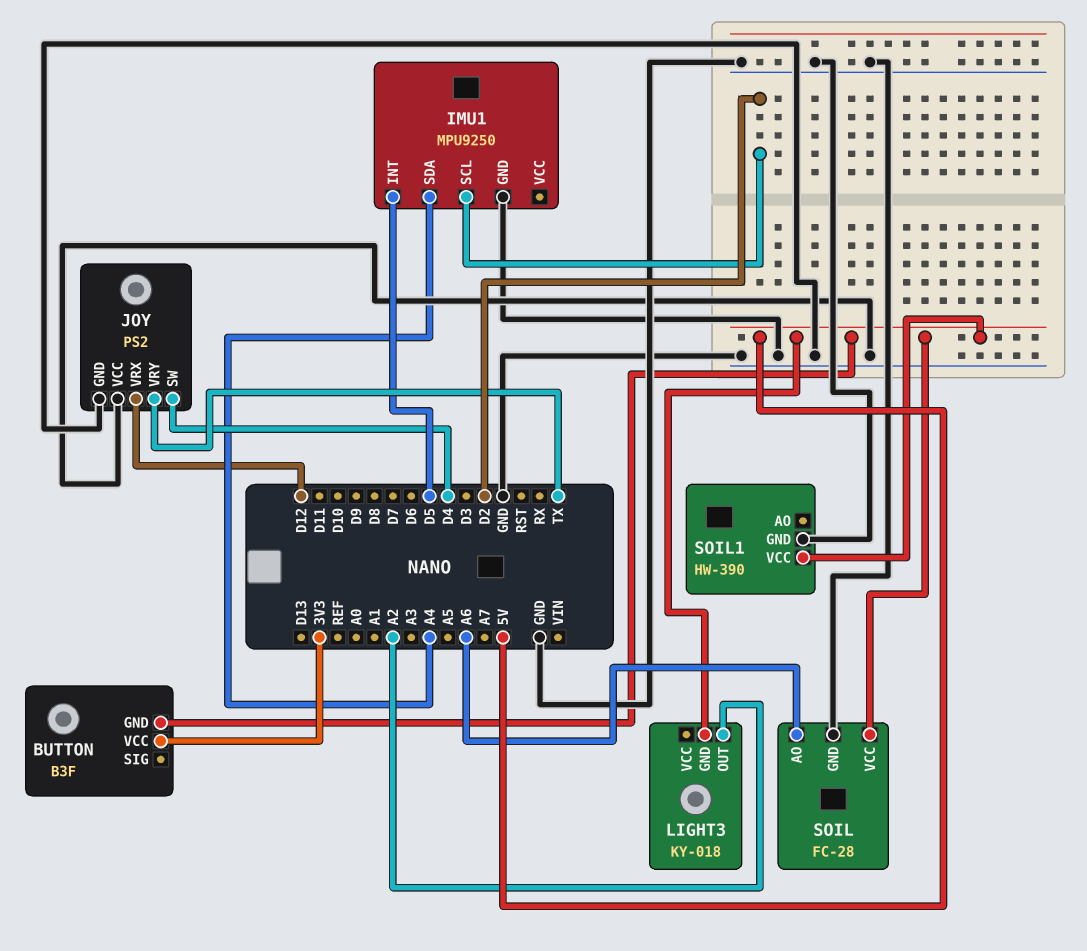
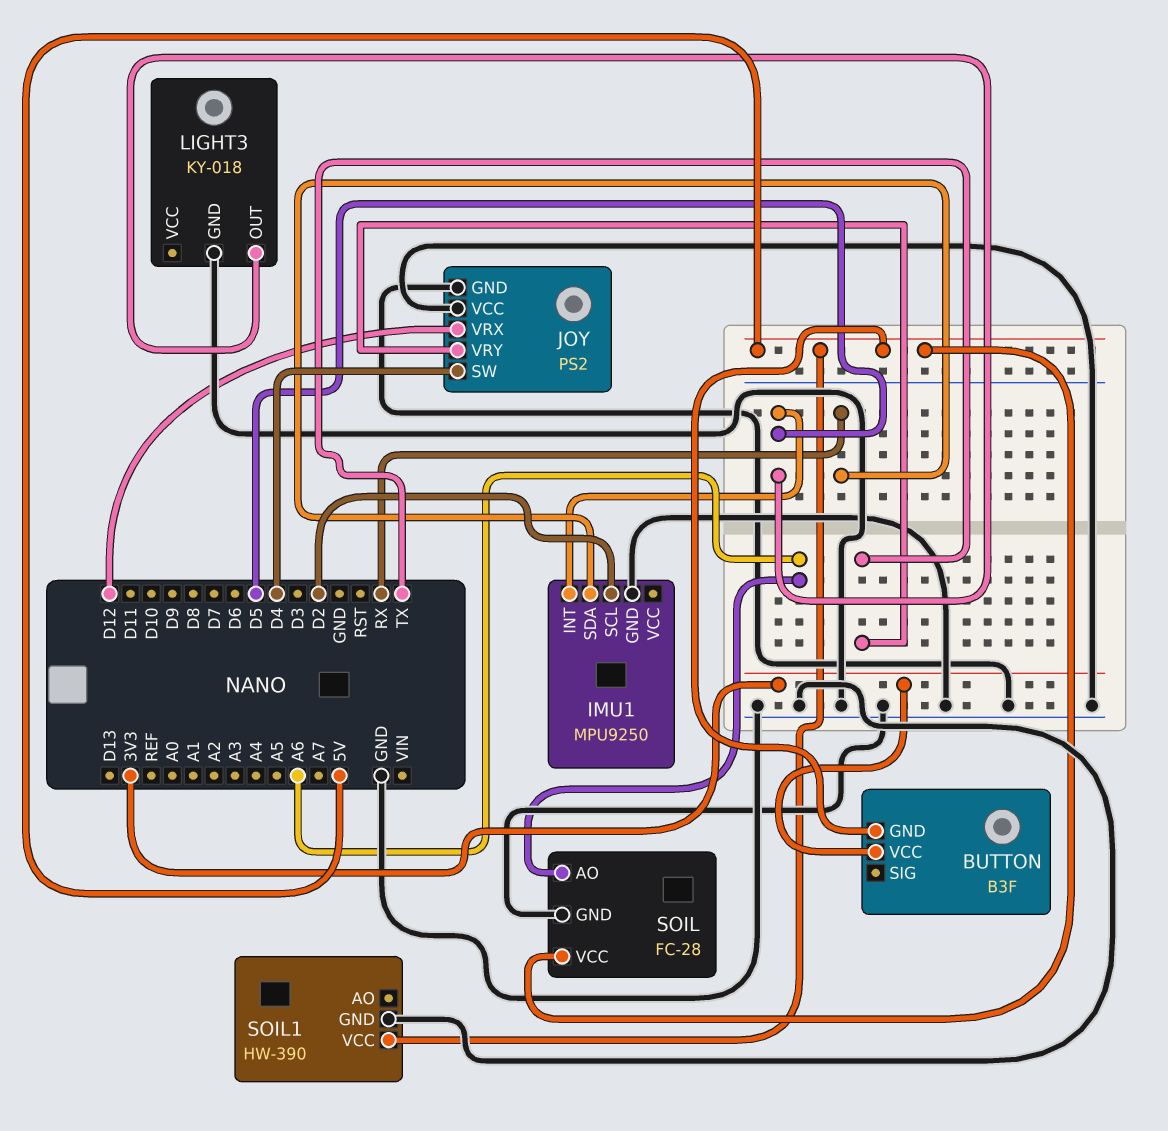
IMU1 pin SDA: A4 -> RX
LIGHT3 pin GND: 5V -> GND
LIGHT3 pin OUT: A2 -> D5

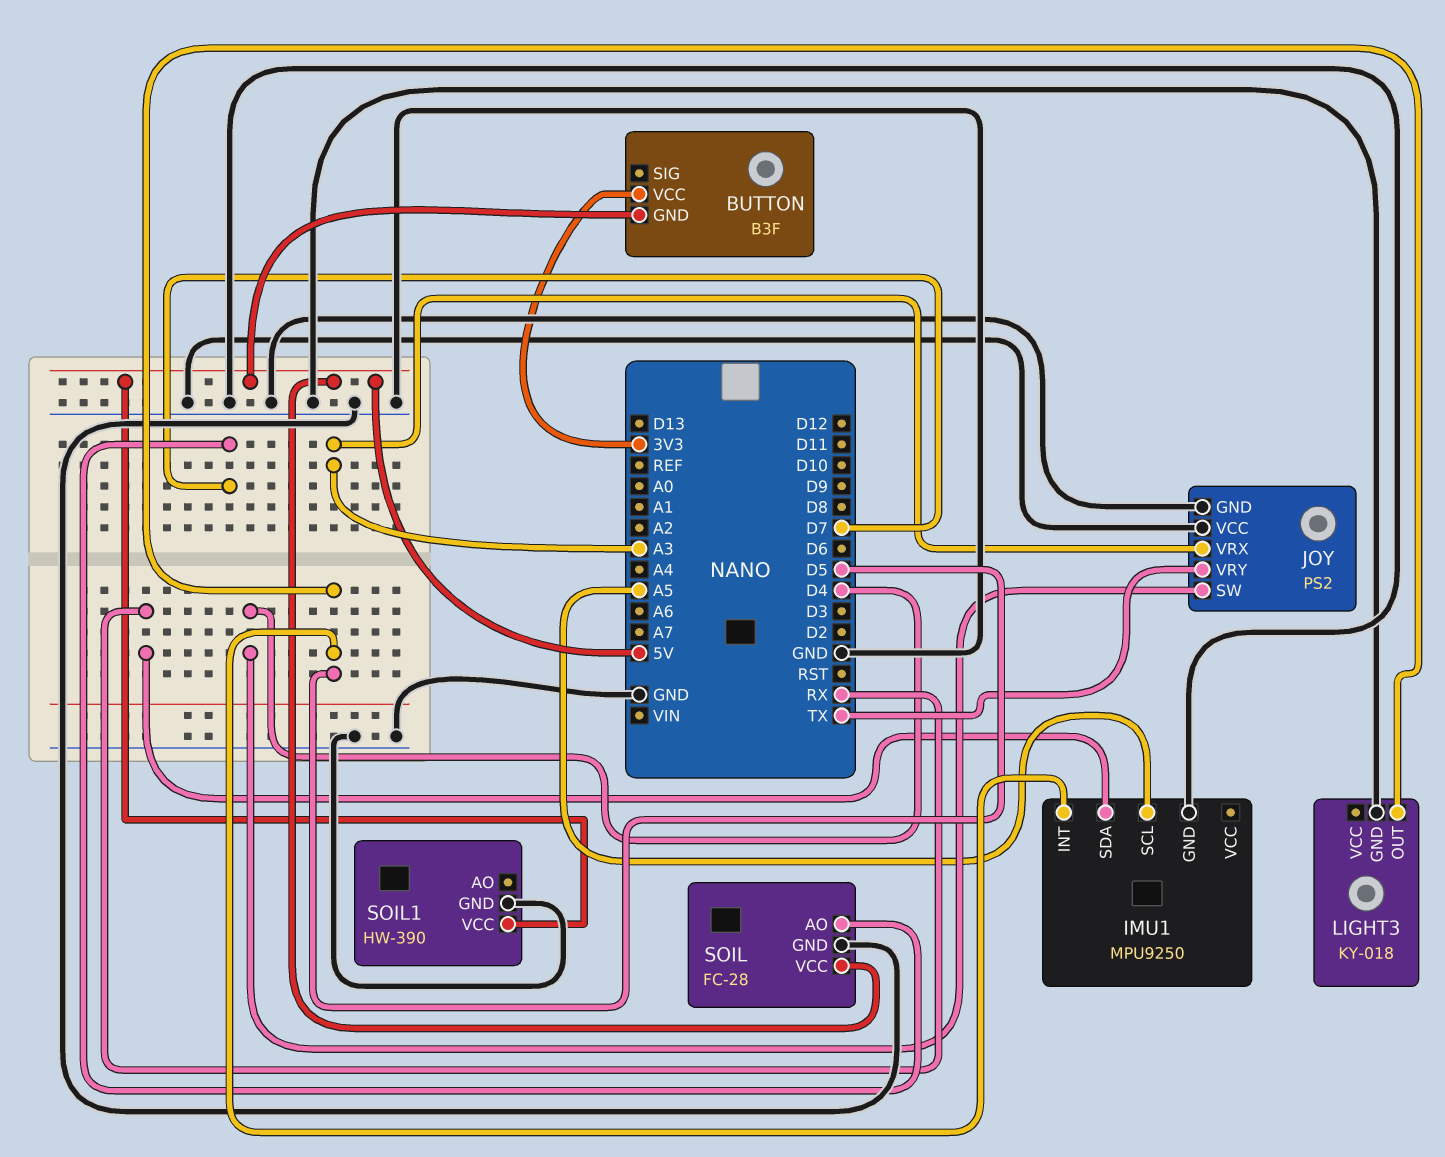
IMU1 pin SCL: D2 -> A5
JOY pin VRX: D12 -> A3
SOIL pin AO: A6 -> D7

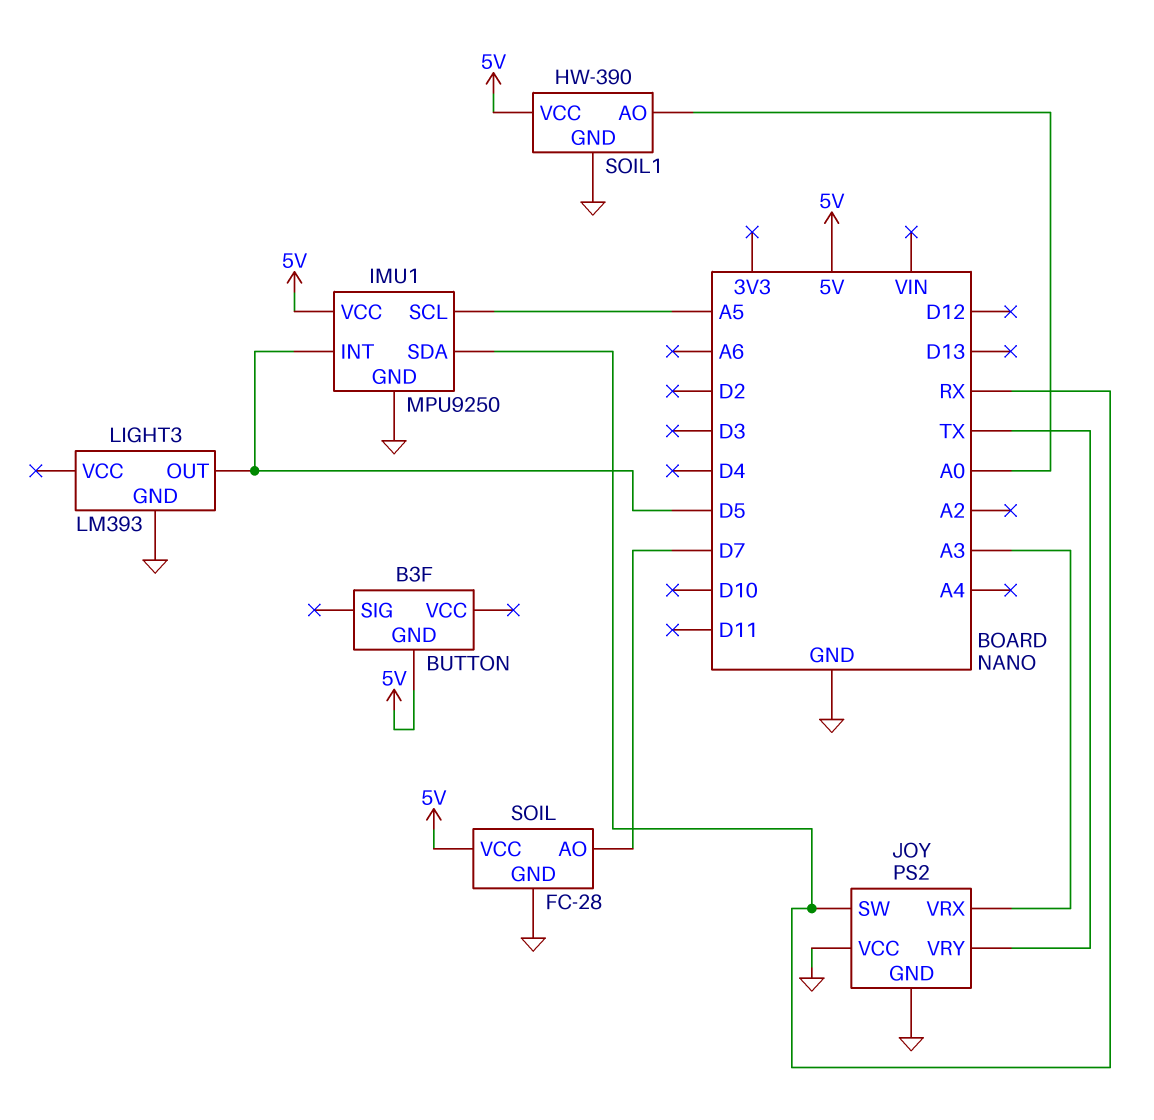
BUTTON pin VCC: 3V3 -> none
IMU1 pin VCC: none -> 5V
JOY pin SW: D4 -> RX
LIGHT3: KY-018 -> LM393
SOIL1 pin AO: none -> A0

